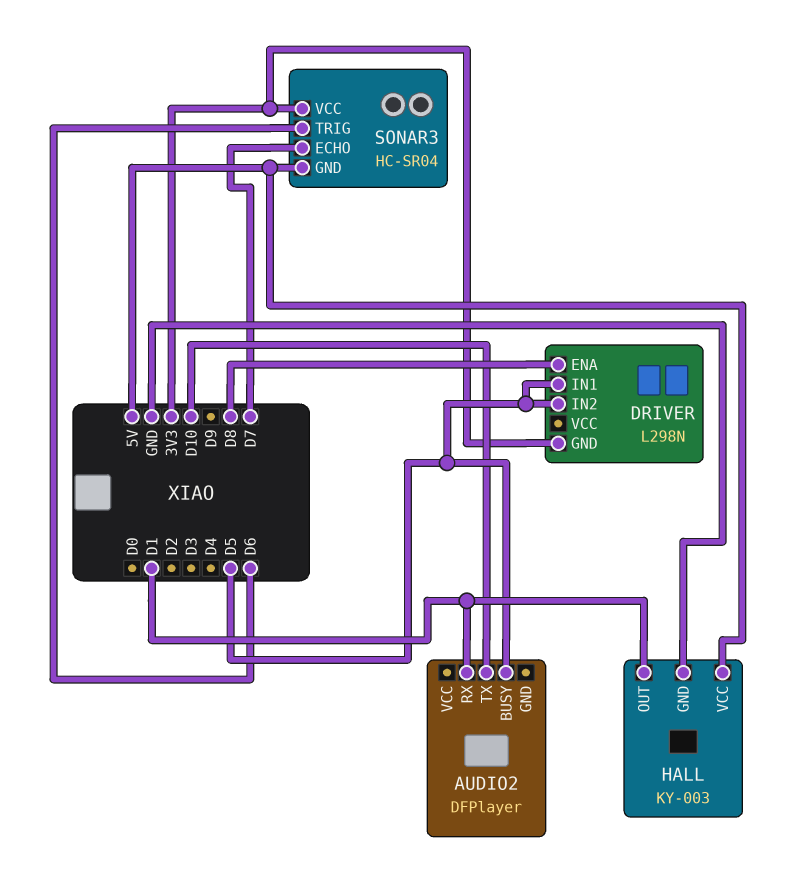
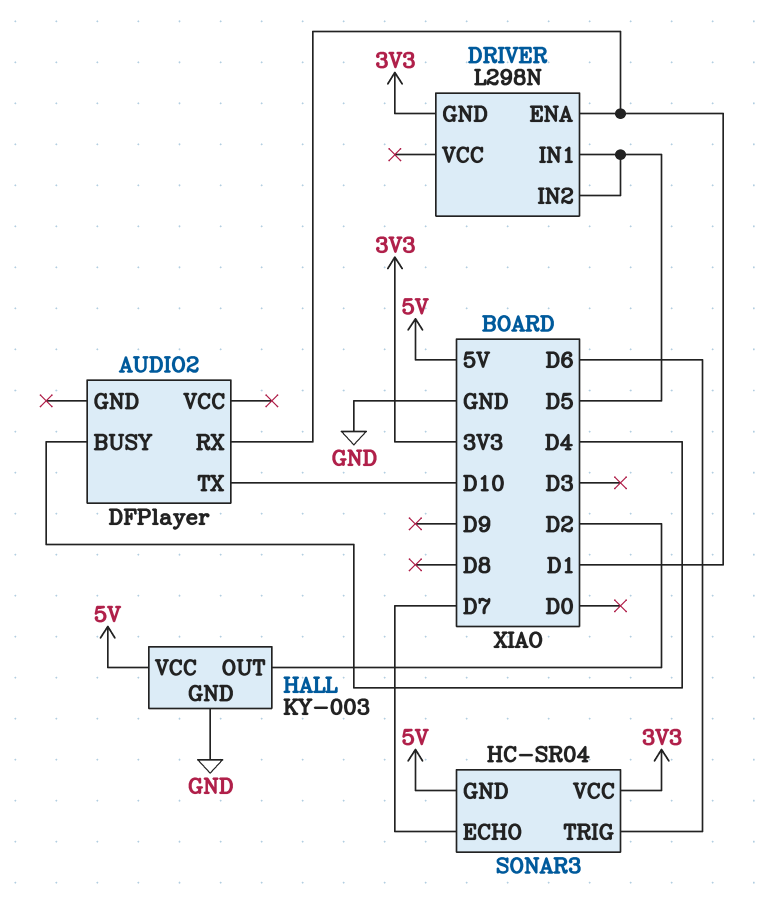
AUDIO2 pin BUSY: D5 -> D4
DRIVER pin ENA: D8 -> D1
HALL pin OUT: D1 -> D2

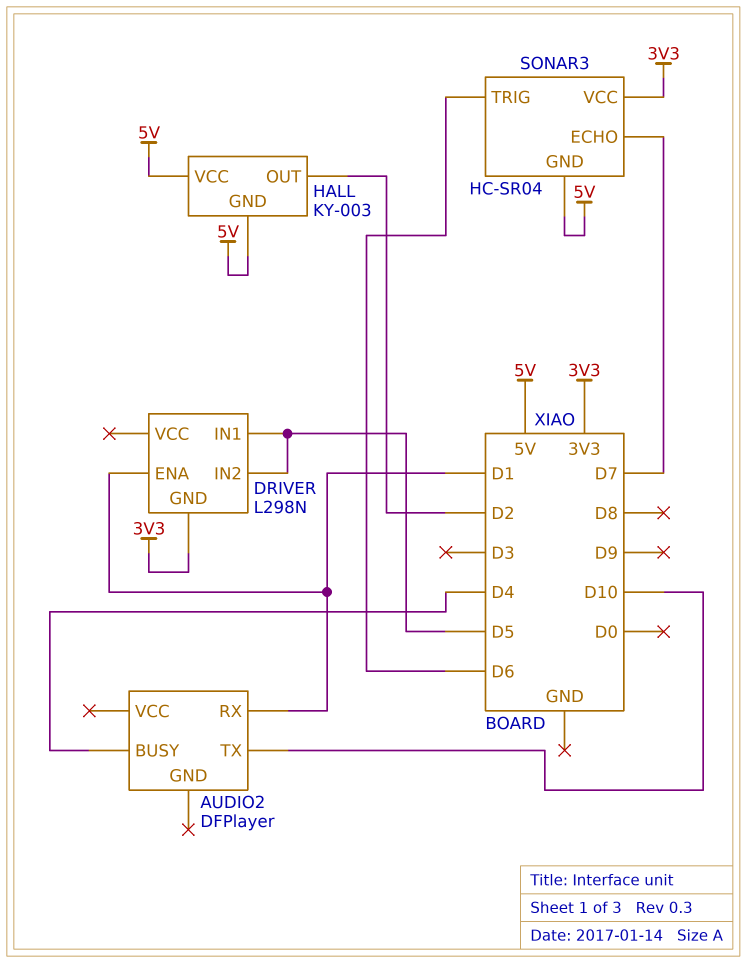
HALL pin GND: GND -> 5V

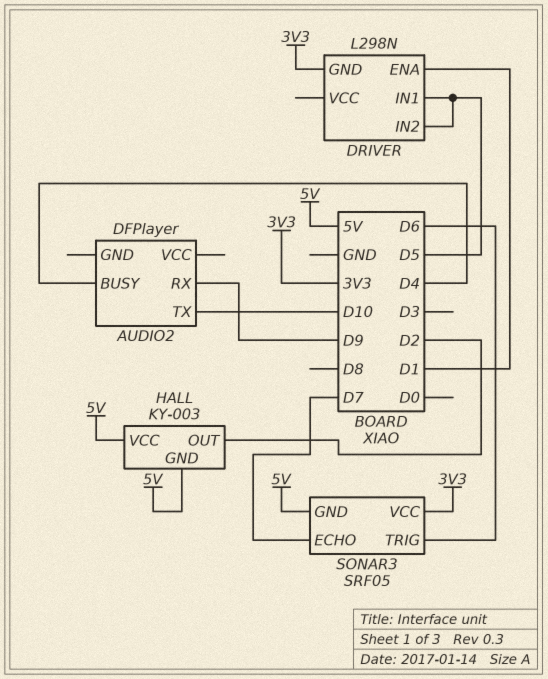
AUDIO2 pin RX: D1 -> D9
SONAR3: HC-SR04 -> SRF05

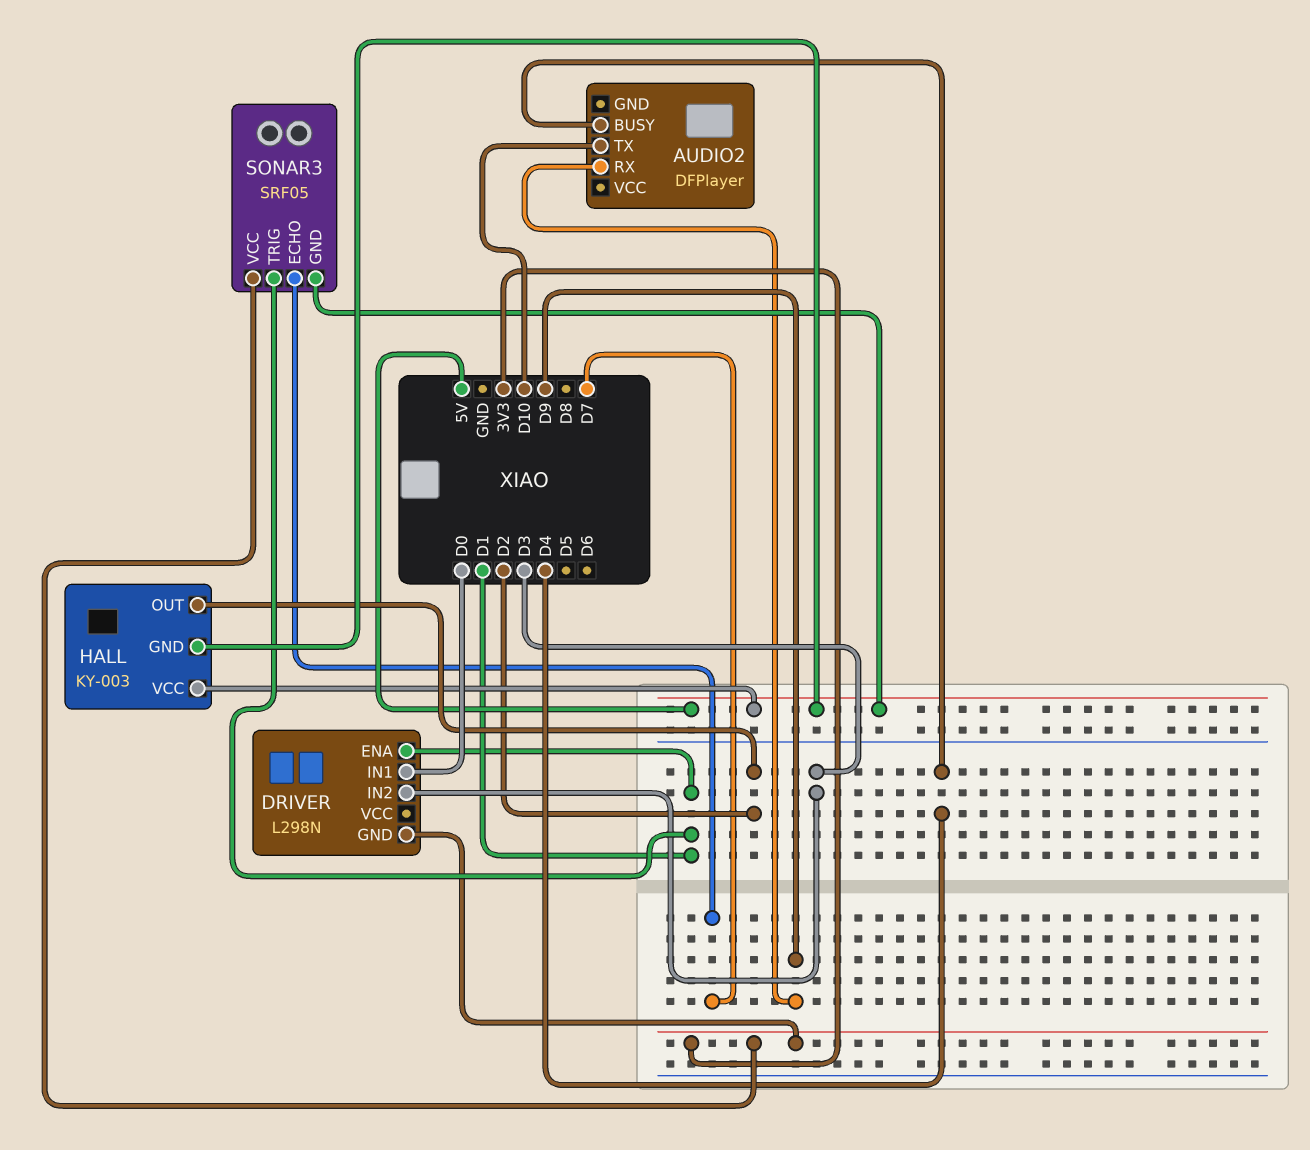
DRIVER pin IN1: D5 -> D0
DRIVER pin IN2: D5 -> D3
SONAR3 pin TRIG: D6 -> D1

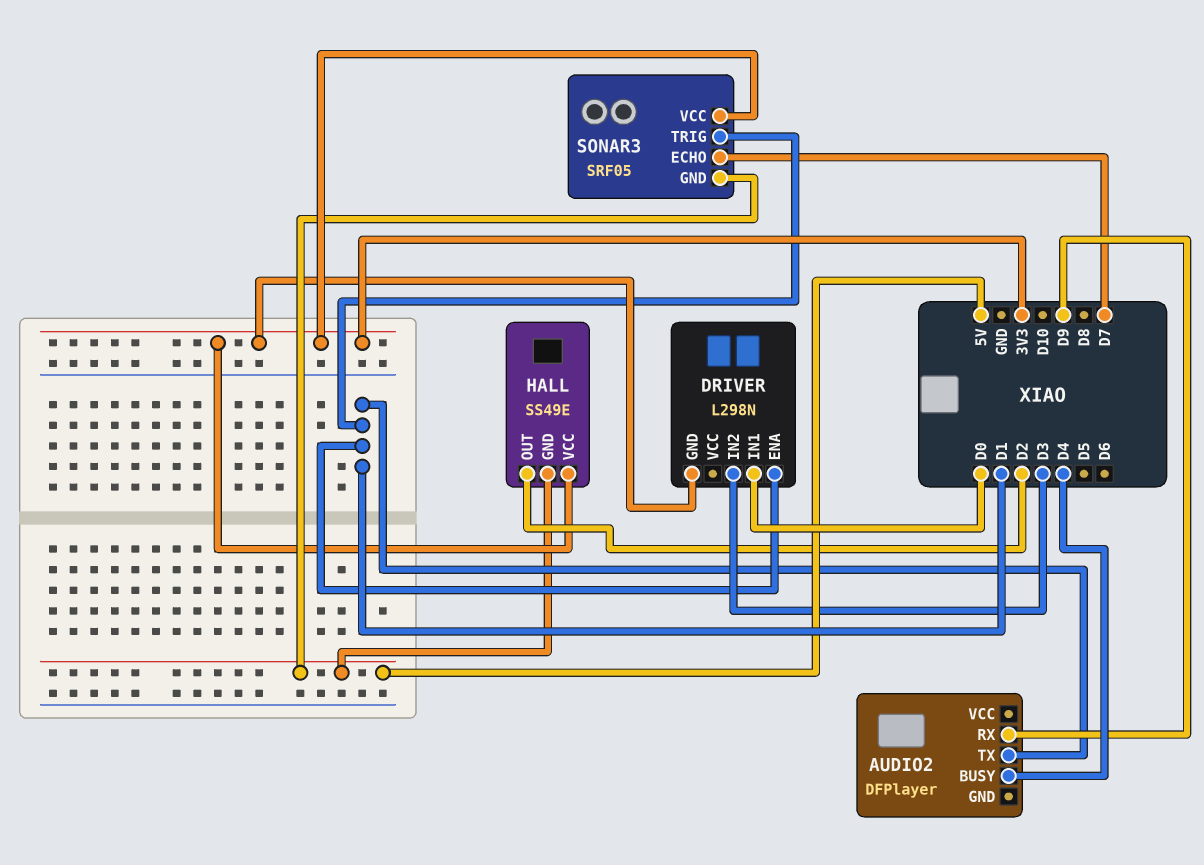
AUDIO2 pin TX: D10 -> D1
HALL: KY-003 -> SS49E
HALL pin VCC: 5V -> 3V3

